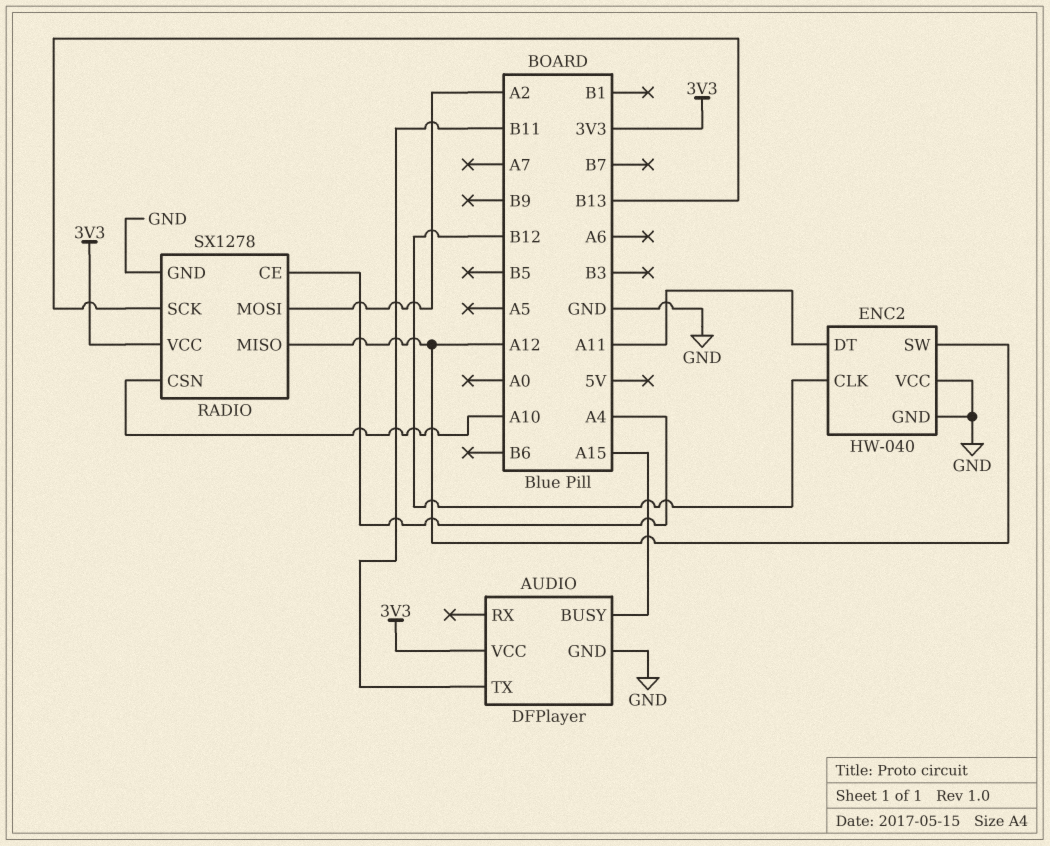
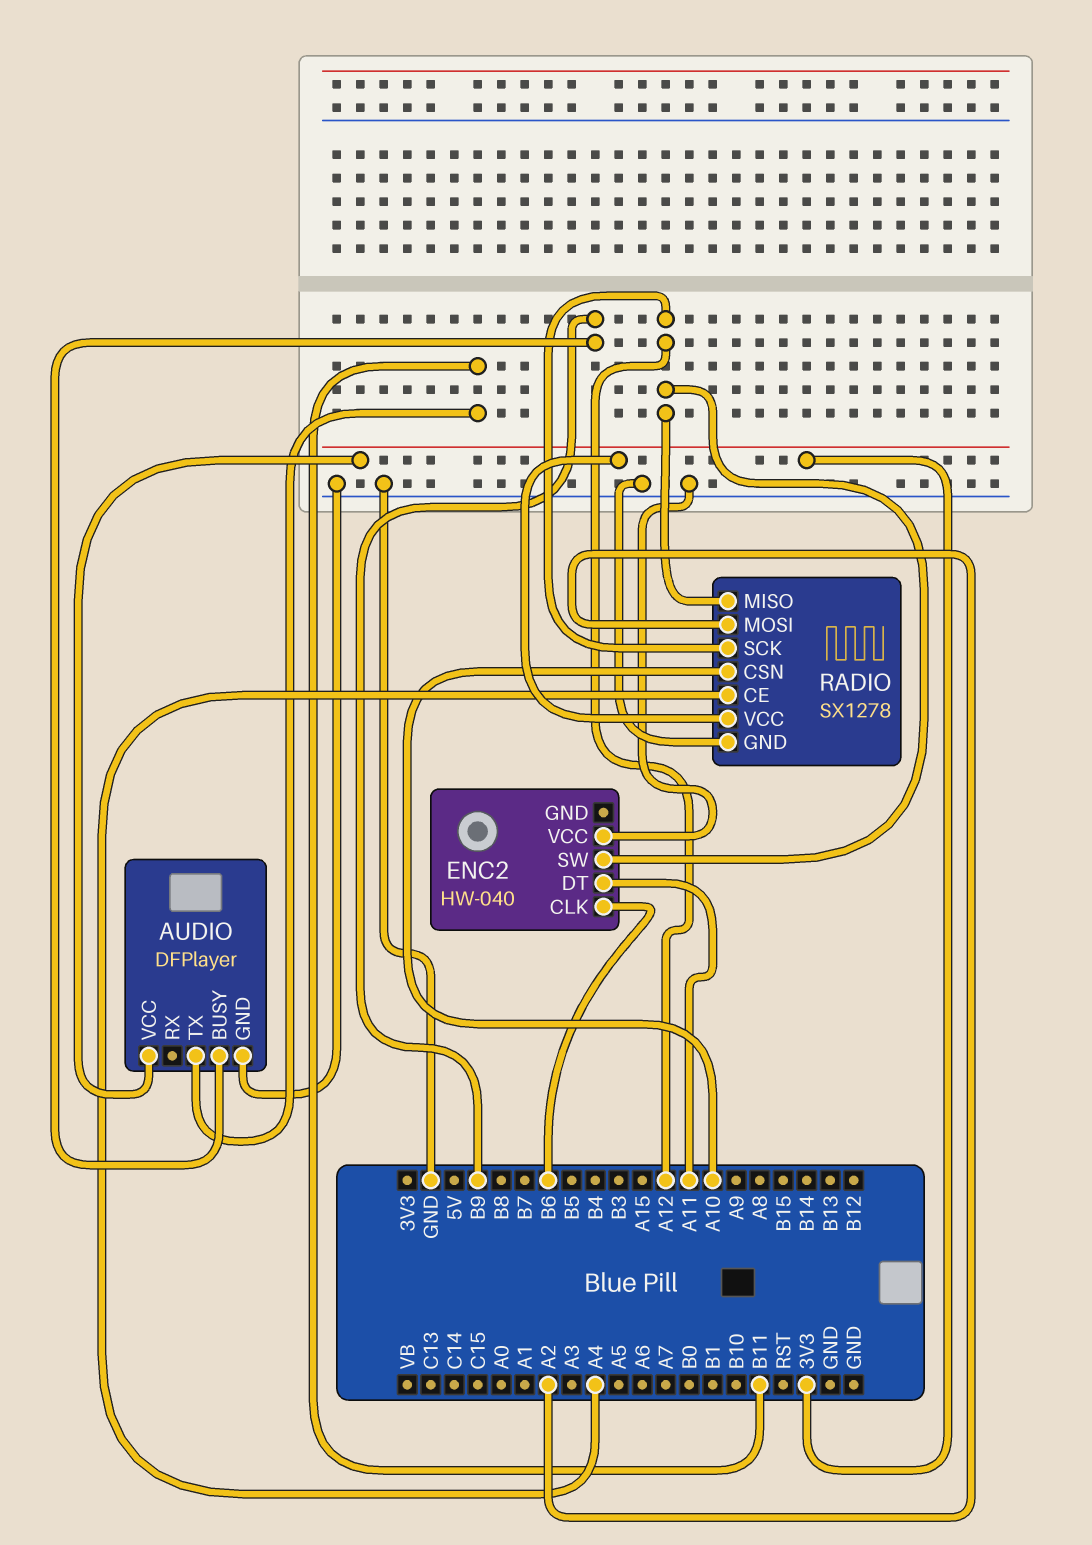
AUDIO pin BUSY: A15 -> B9
ENC2 pin CLK: B12 -> B6
ENC2 pin GND: GND -> none
RADIO pin SCK: B13 -> A12

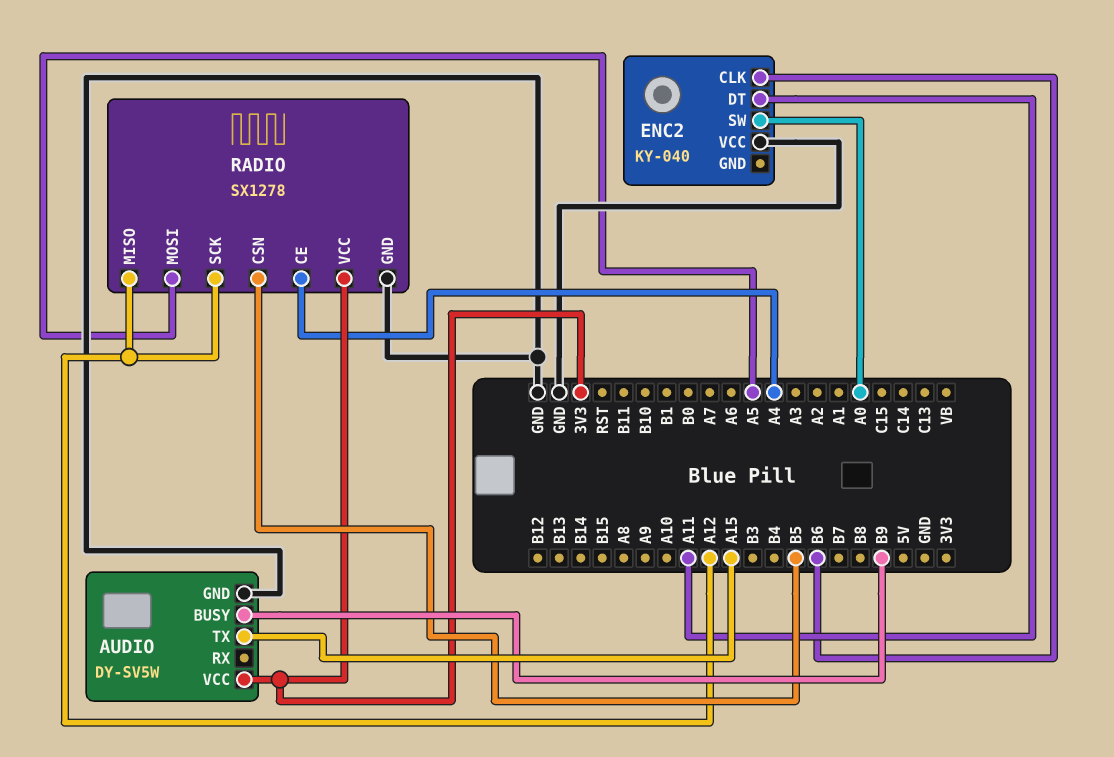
AUDIO: DFPlayer -> DY-SV5W
AUDIO pin TX: B11 -> A15
ENC2: HW-040 -> KY-040
ENC2 pin SW: A12 -> A0
RADIO pin CSN: A10 -> B5
RADIO pin MOSI: A2 -> A5

